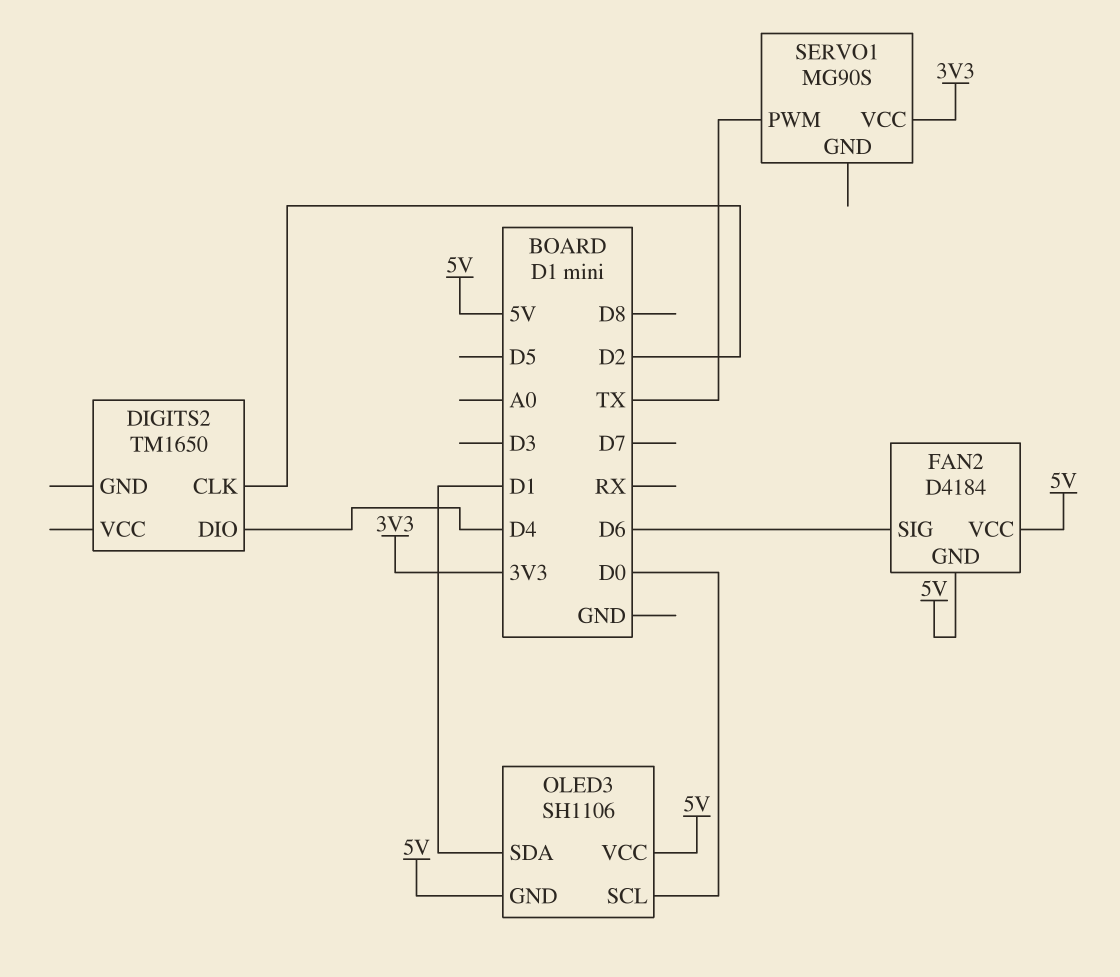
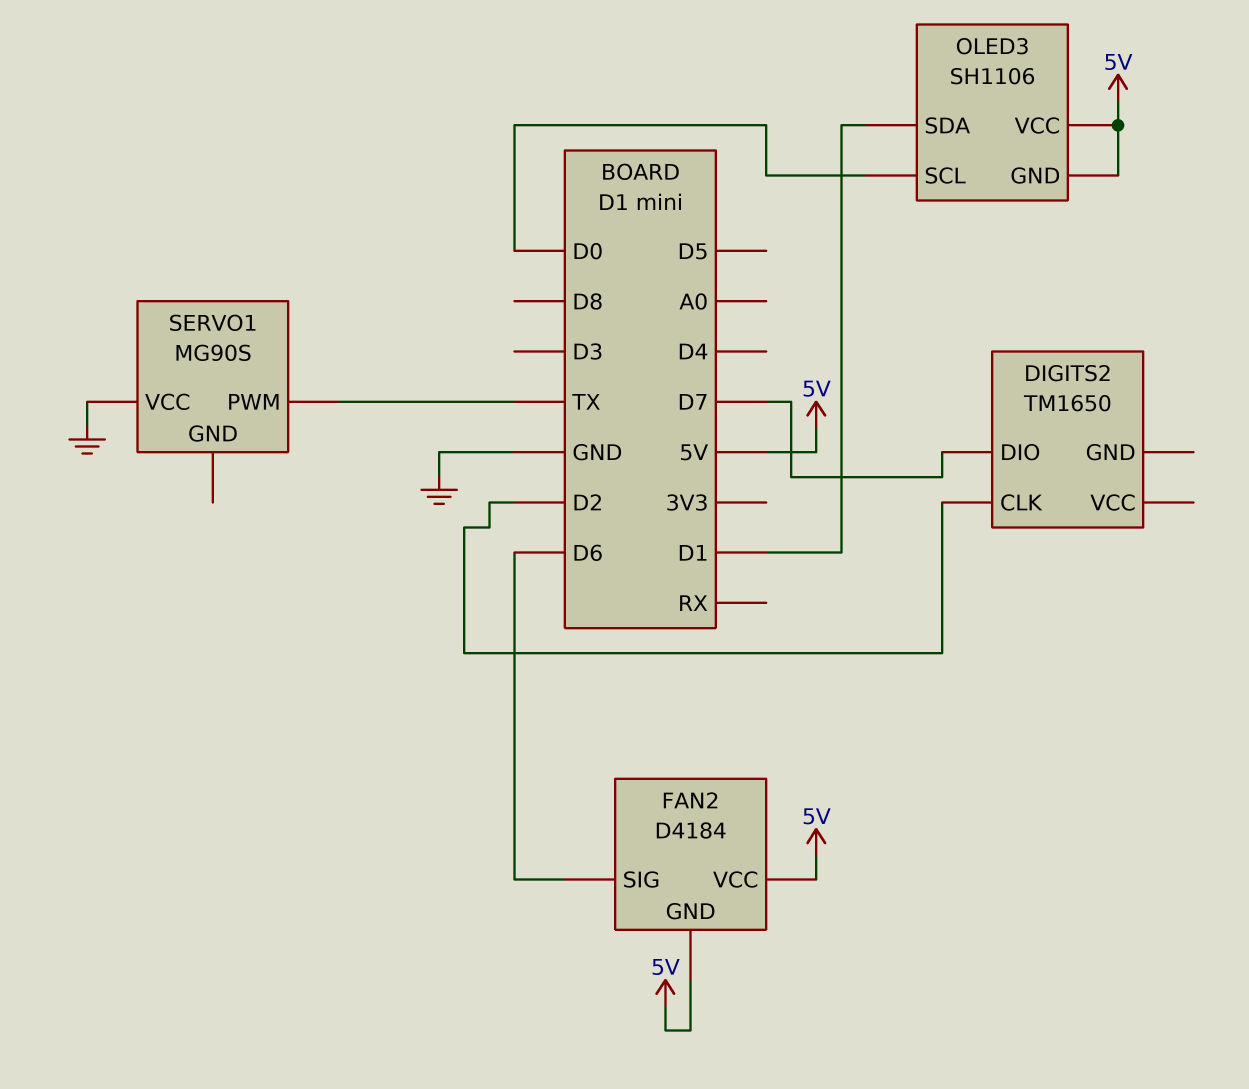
DIGITS2 pin DIO: D4 -> D7
SERVO1 pin VCC: 3V3 -> GND

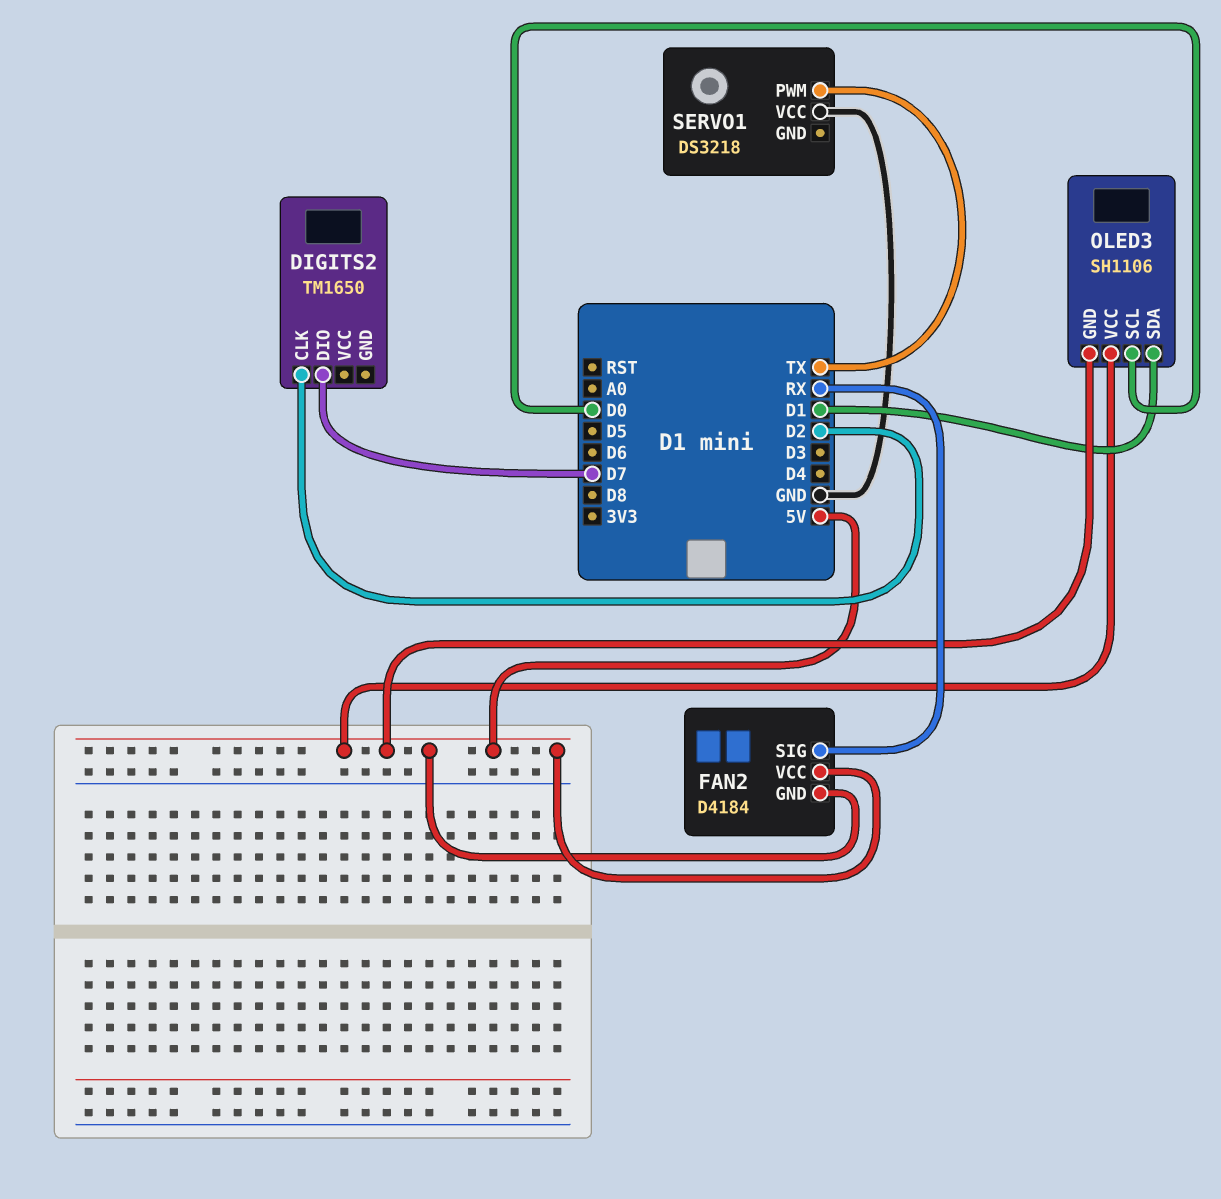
FAN2 pin SIG: D6 -> RX
SERVO1: MG90S -> DS3218

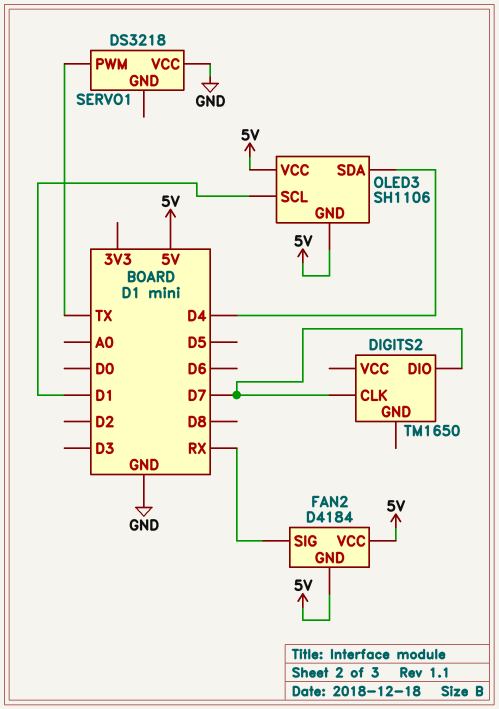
DIGITS2 pin CLK: D2 -> D7
OLED3 pin SCL: D0 -> D1
OLED3 pin SDA: D1 -> D4

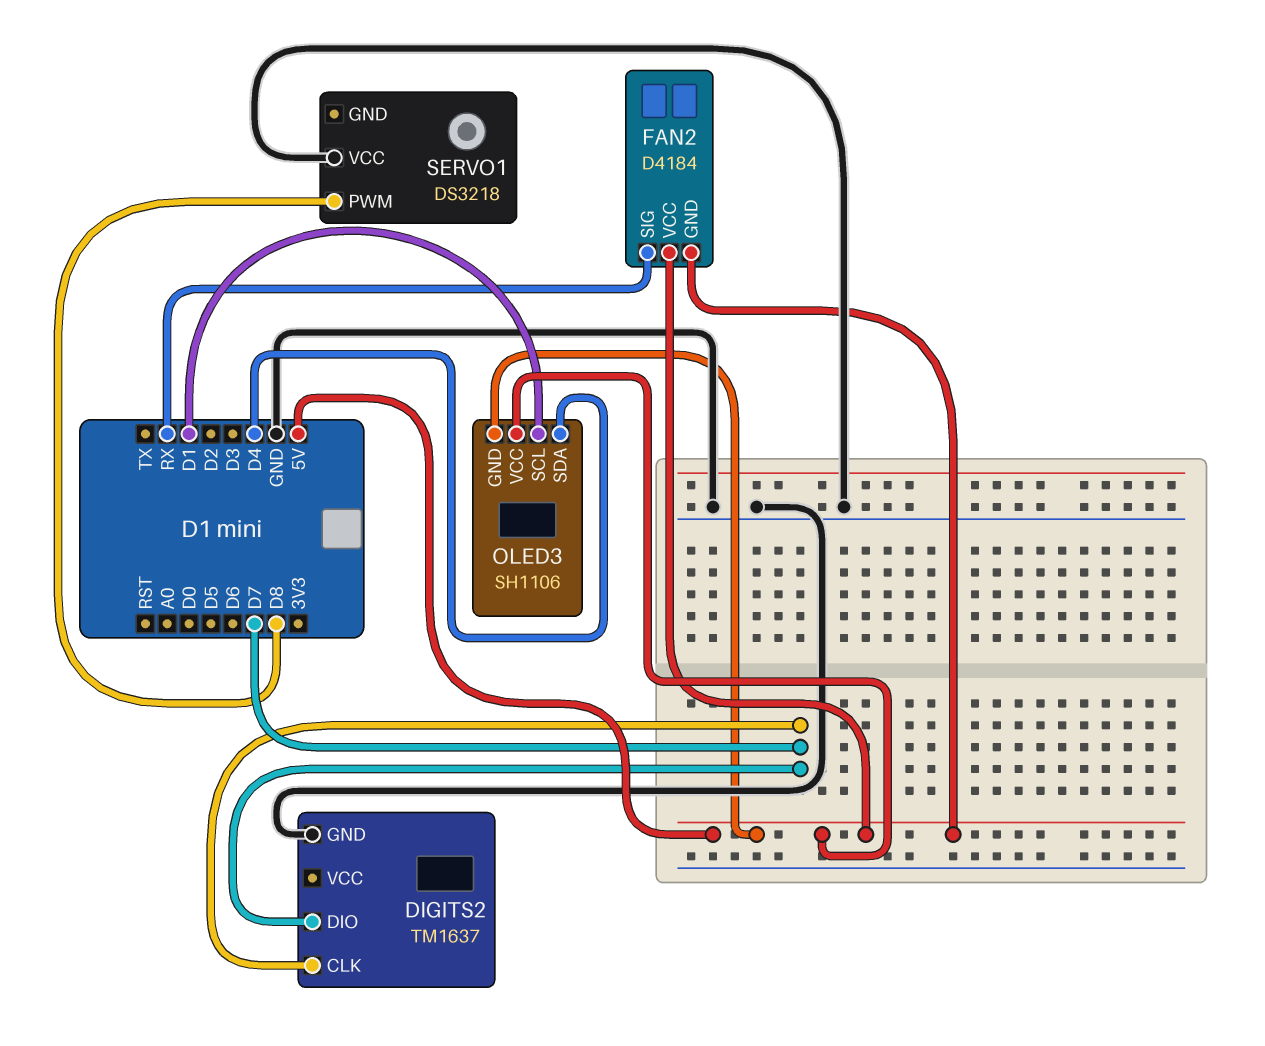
DIGITS2: TM1650 -> TM1637
DIGITS2 pin GND: none -> GND
SERVO1 pin PWM: TX -> D8

